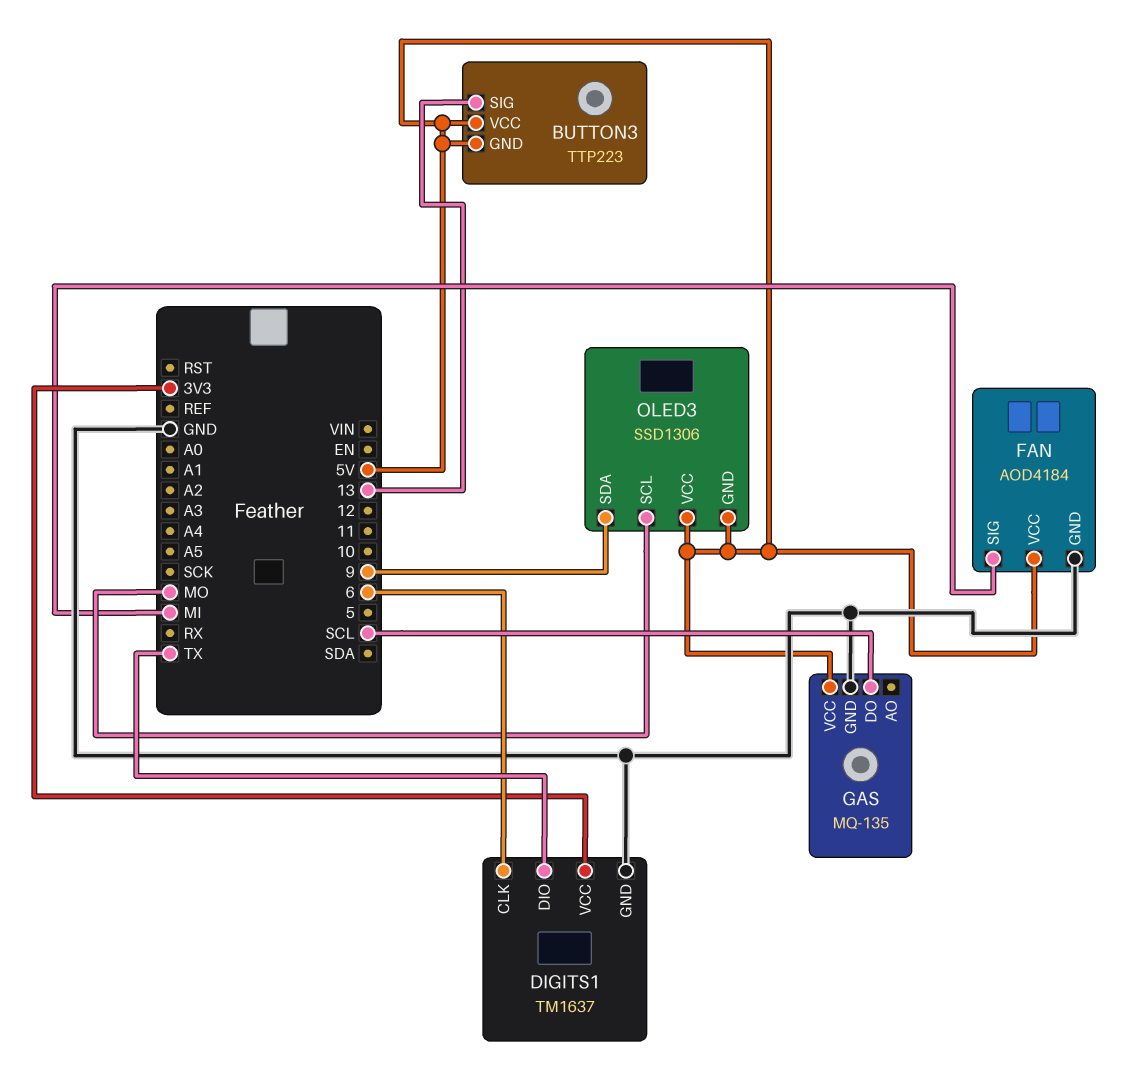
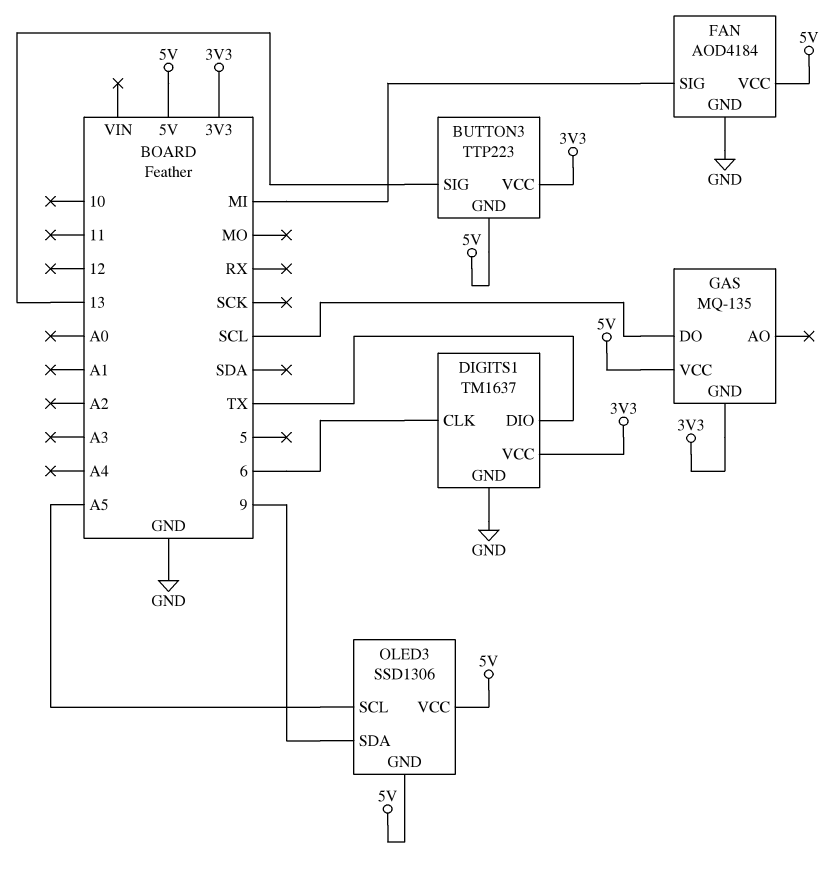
BUTTON3 pin VCC: 5V -> 3V3
GAS pin GND: GND -> 3V3
OLED3 pin SCL: MO -> A5

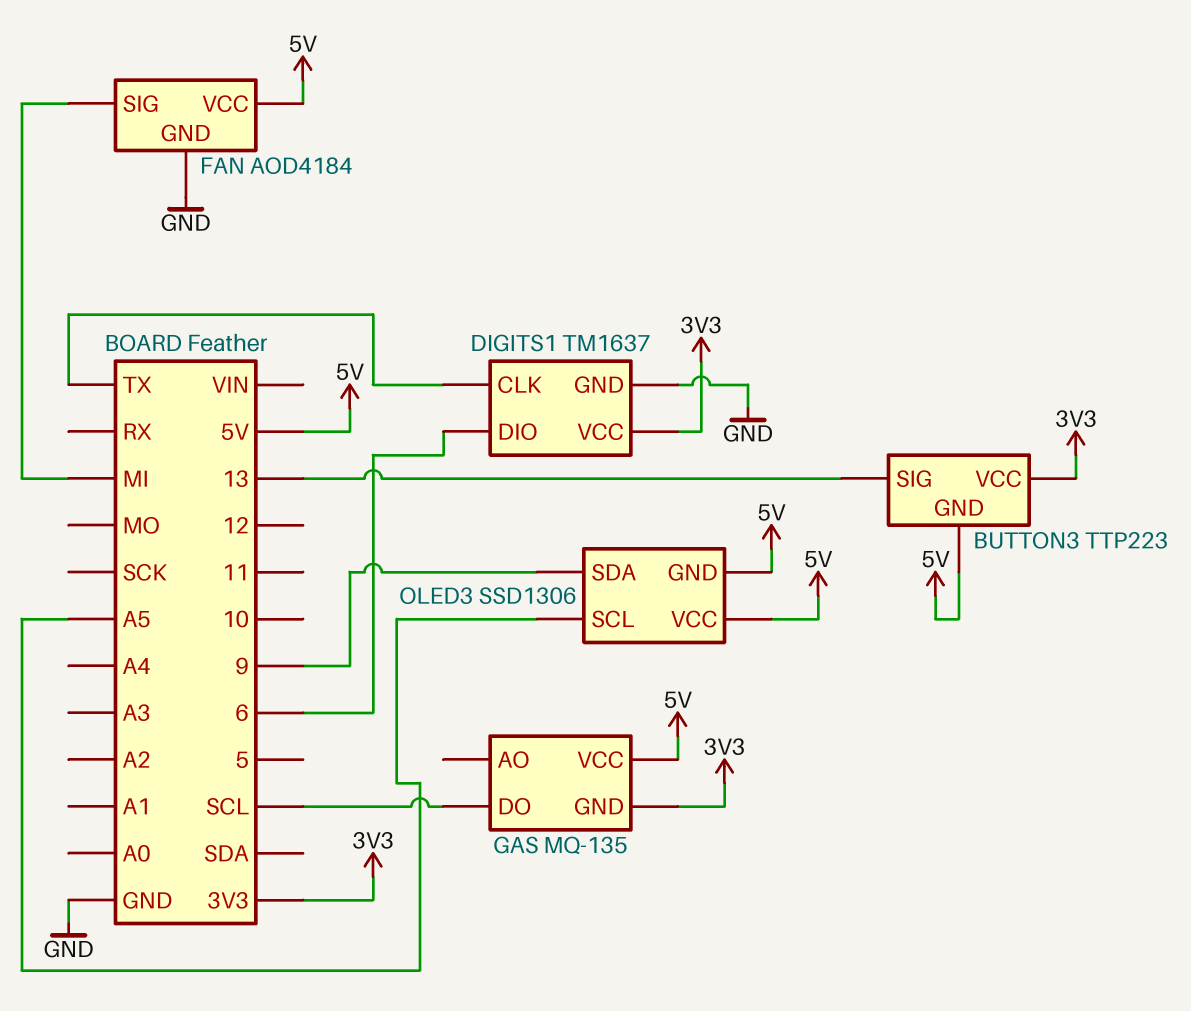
DIGITS1 pin CLK: 6 -> TX
DIGITS1 pin DIO: TX -> 6

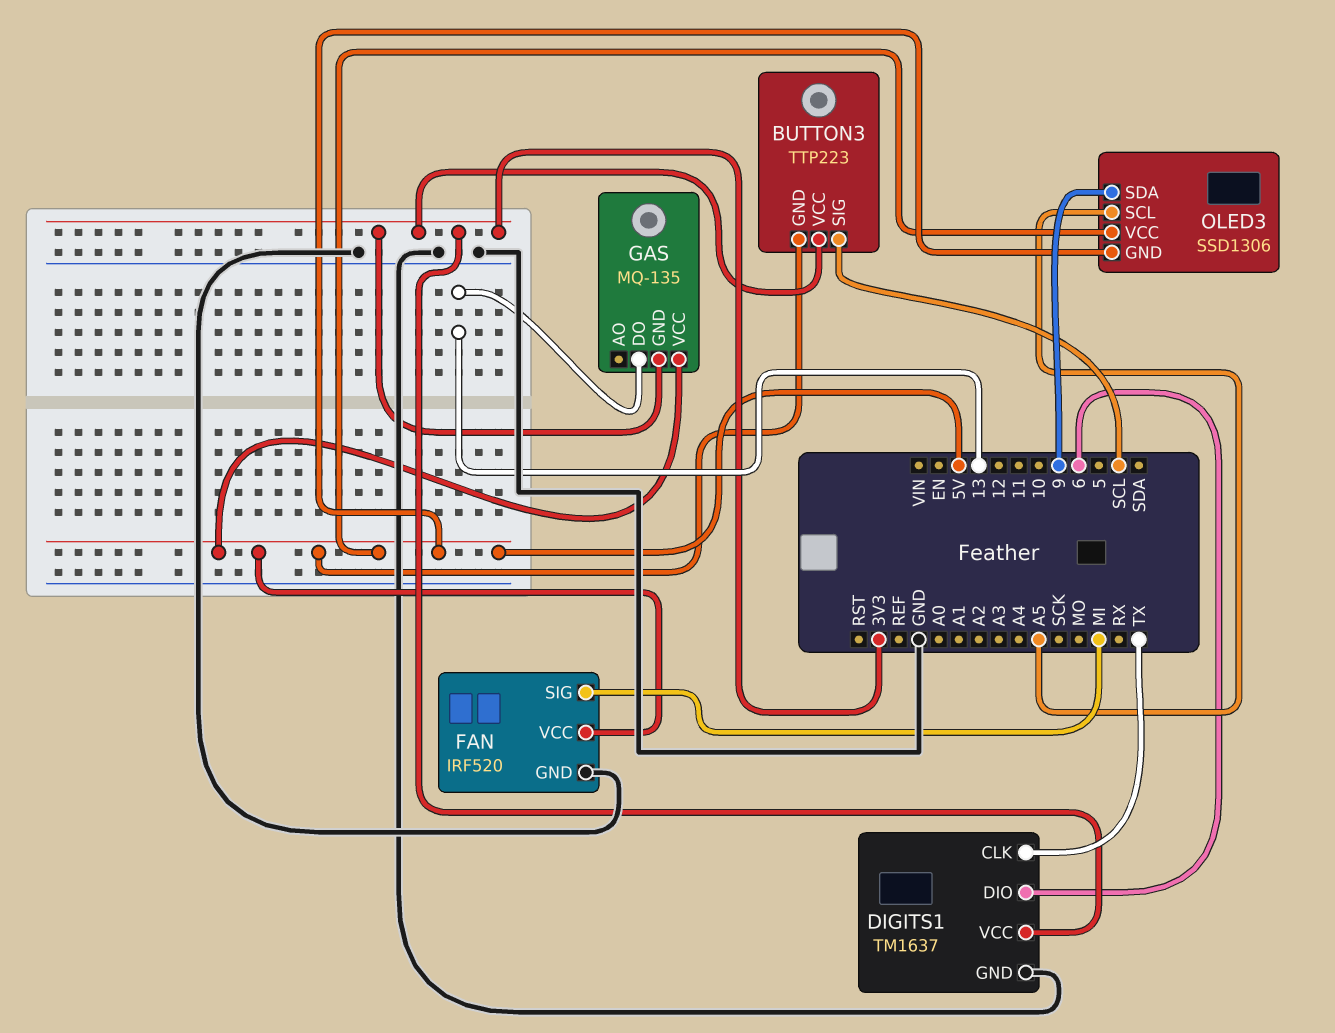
BUTTON3 pin SIG: 13 -> SCL
FAN: AOD4184 -> IRF520
GAS pin DO: SCL -> 13

